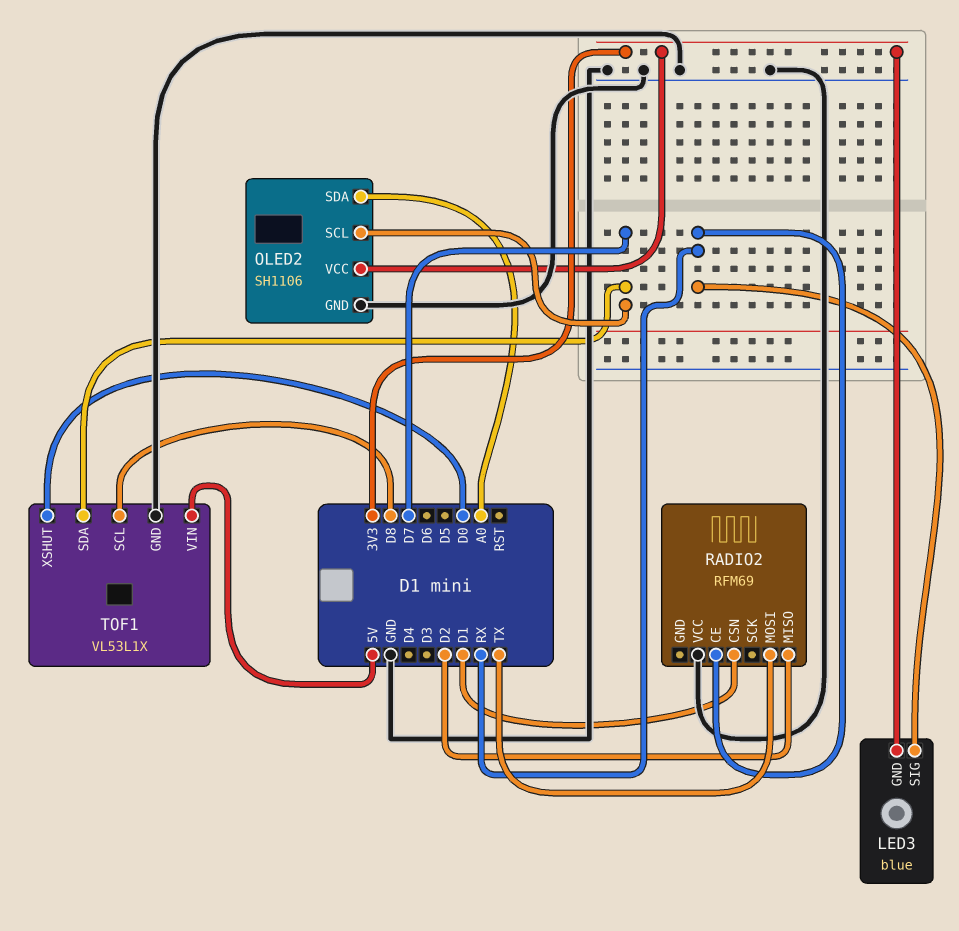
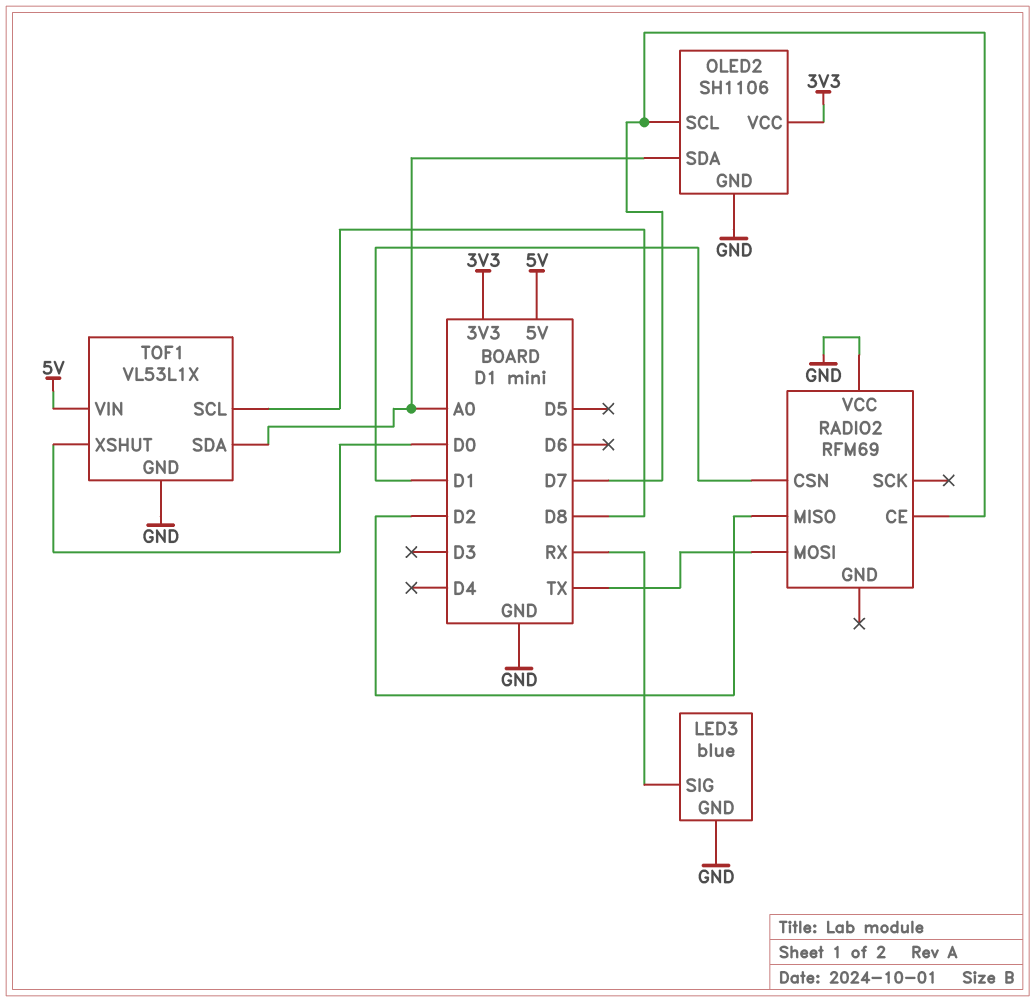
LED3 pin GND: 3V3 -> GND
RADIO2 pin CE: RX -> D7
TOF1 pin SDA: D7 -> A0

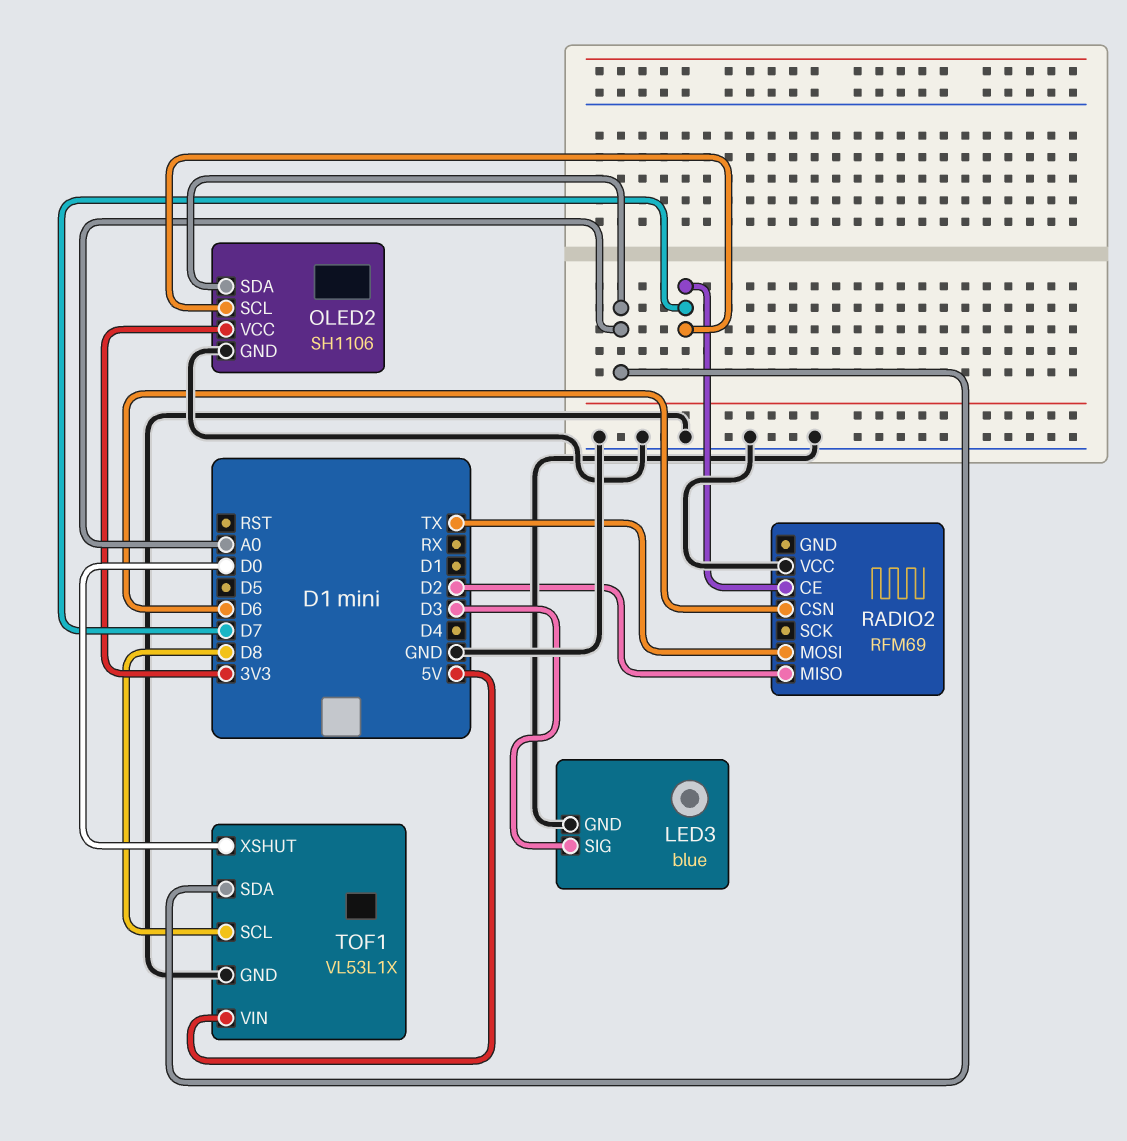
LED3 pin SIG: RX -> D3
RADIO2 pin CSN: D1 -> D6

